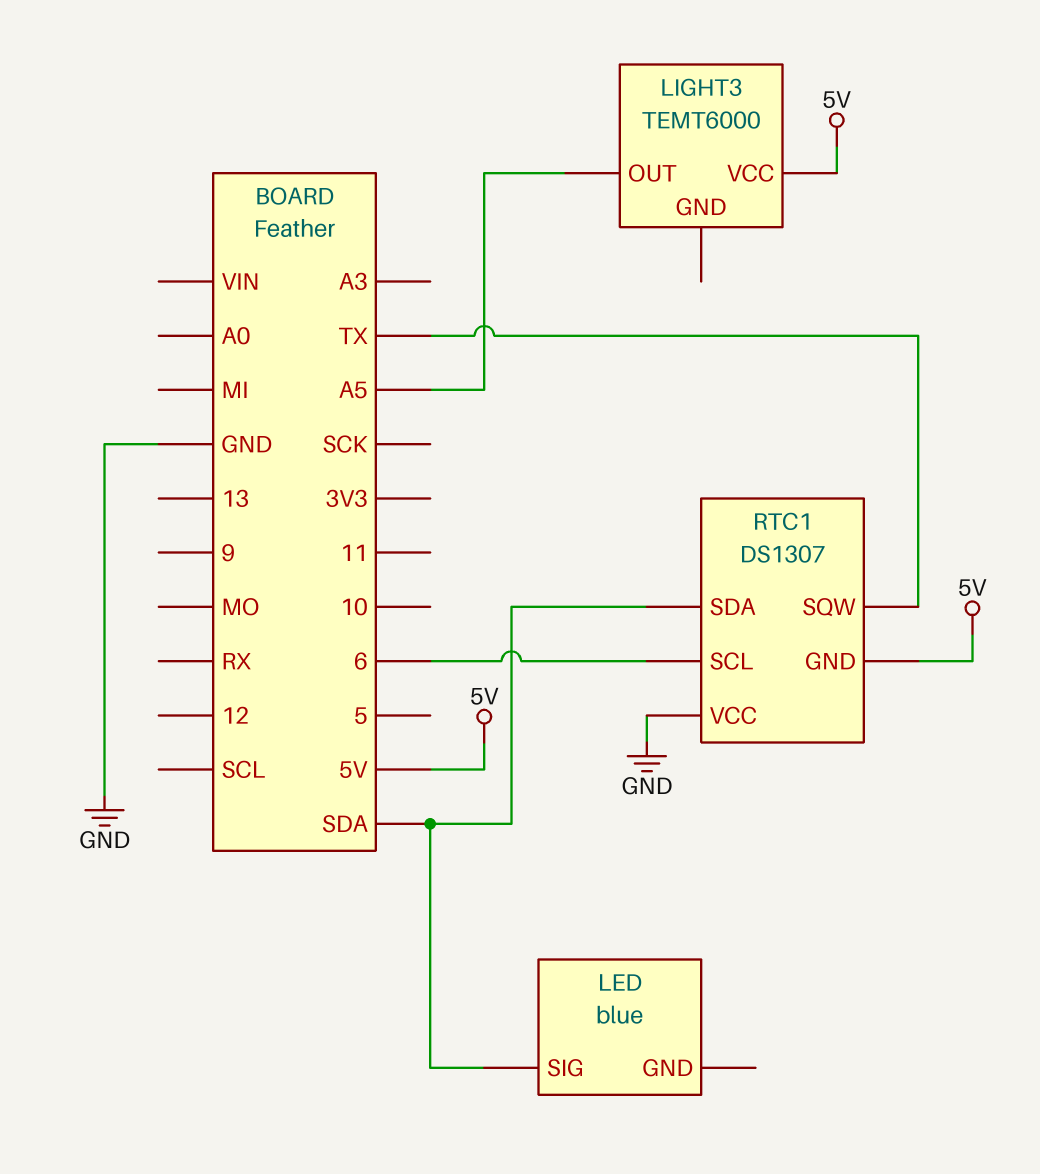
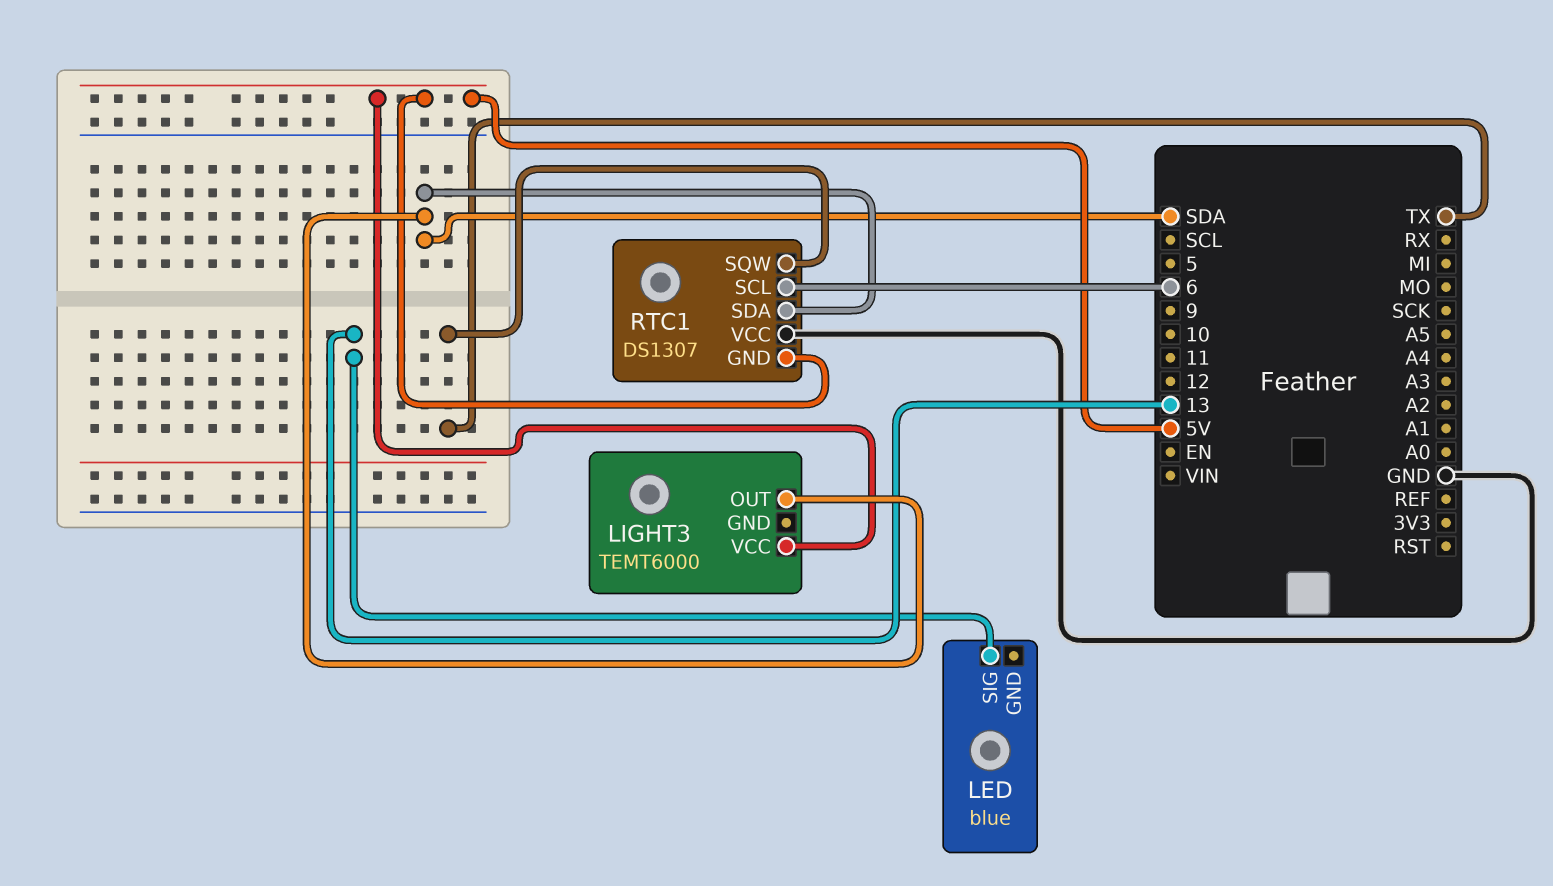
LED pin SIG: SDA -> 13
LIGHT3 pin OUT: A5 -> SDA

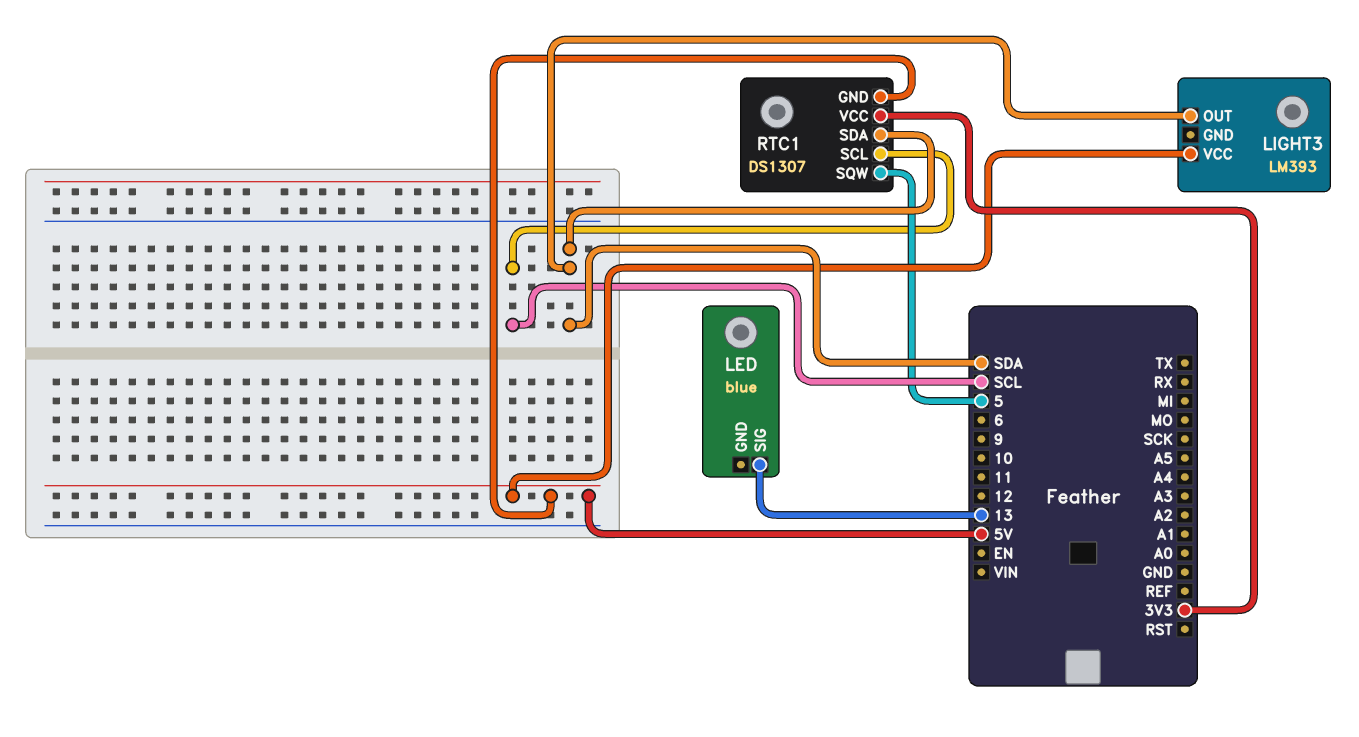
LIGHT3: TEMT6000 -> LM393
RTC1 pin SCL: 6 -> SCL
RTC1 pin SQW: TX -> 5
RTC1 pin VCC: GND -> 3V3

